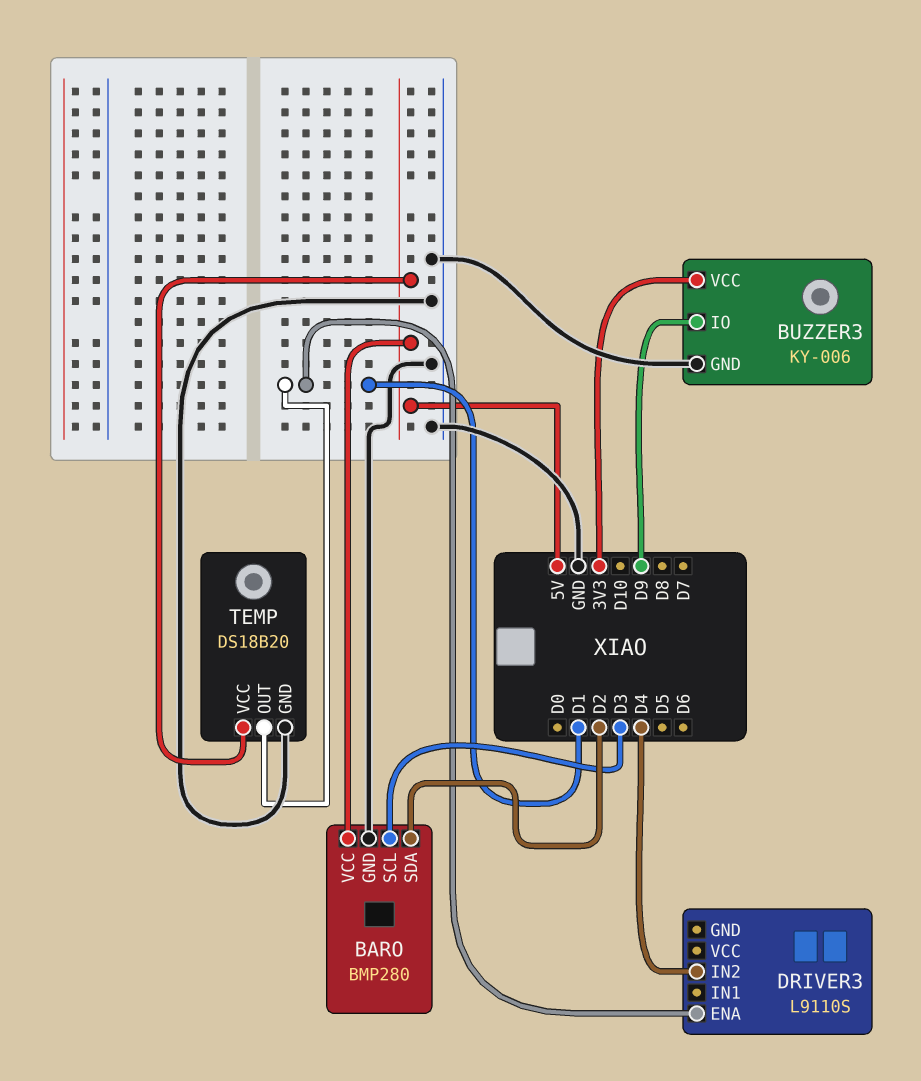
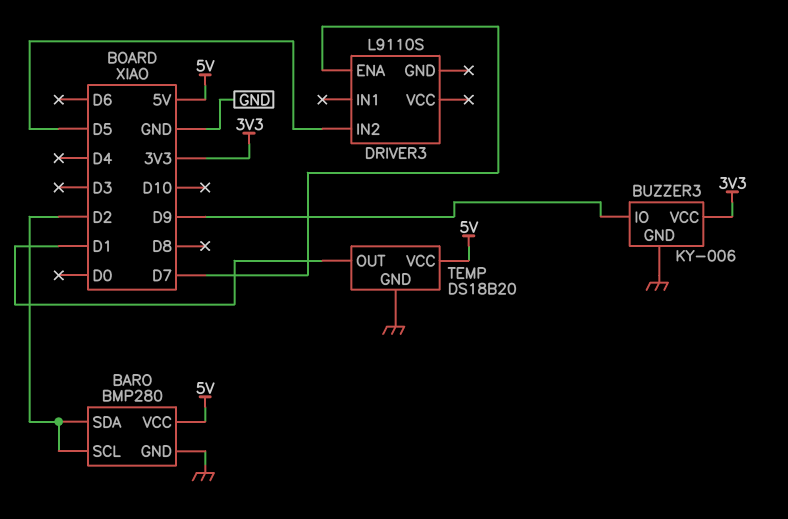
BARO pin SCL: D3 -> D2
DRIVER3 pin ENA: D1 -> D7
DRIVER3 pin IN2: D4 -> D5

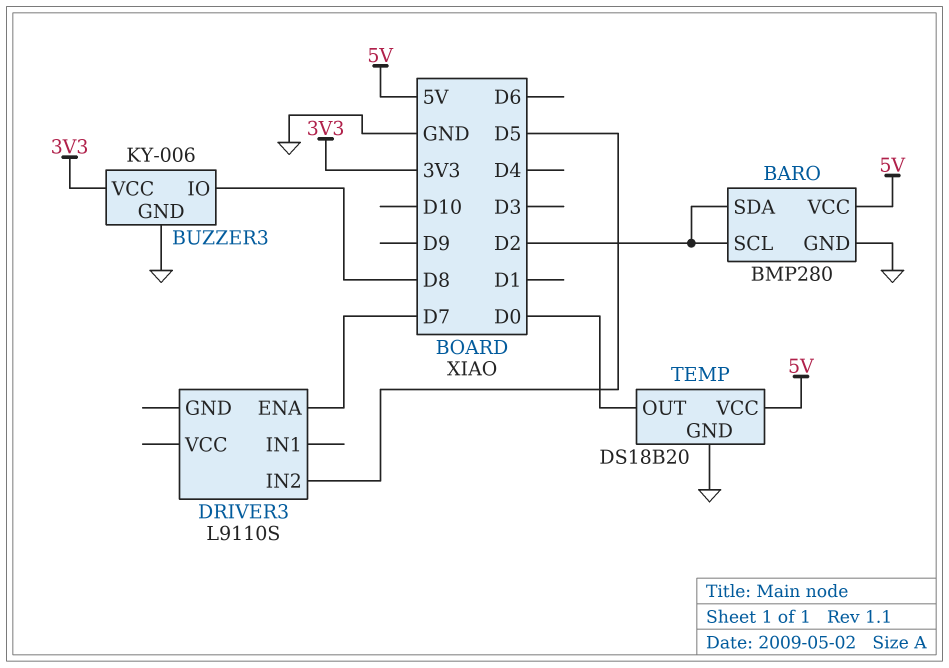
BUZZER3 pin IO: D9 -> D8
TEMP pin OUT: D1 -> D0

